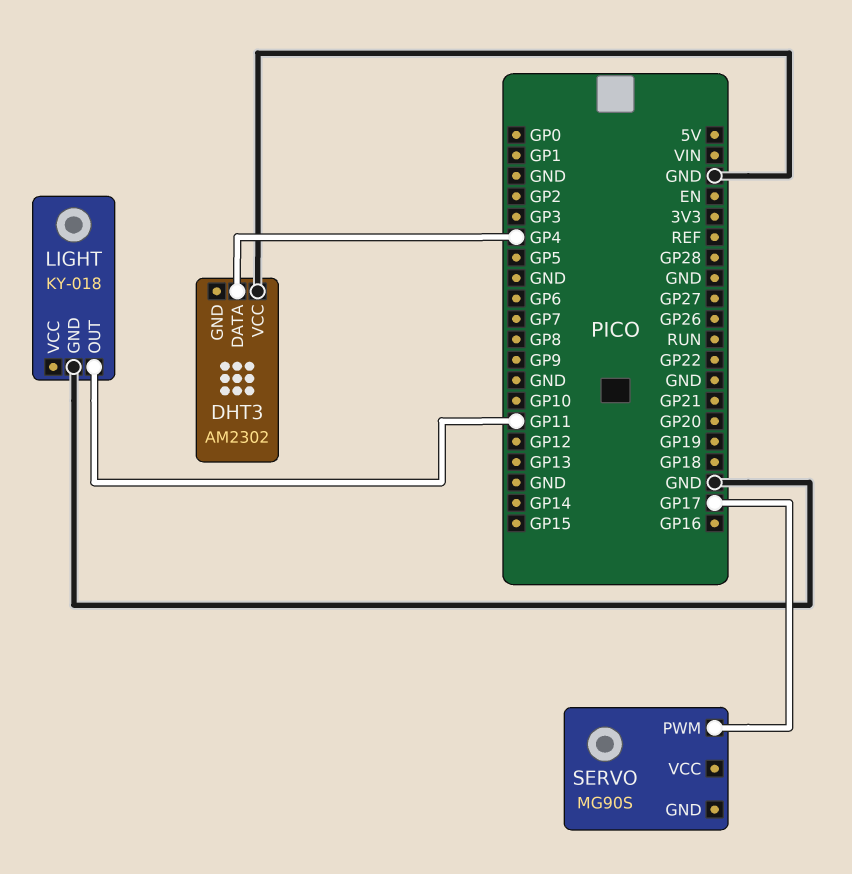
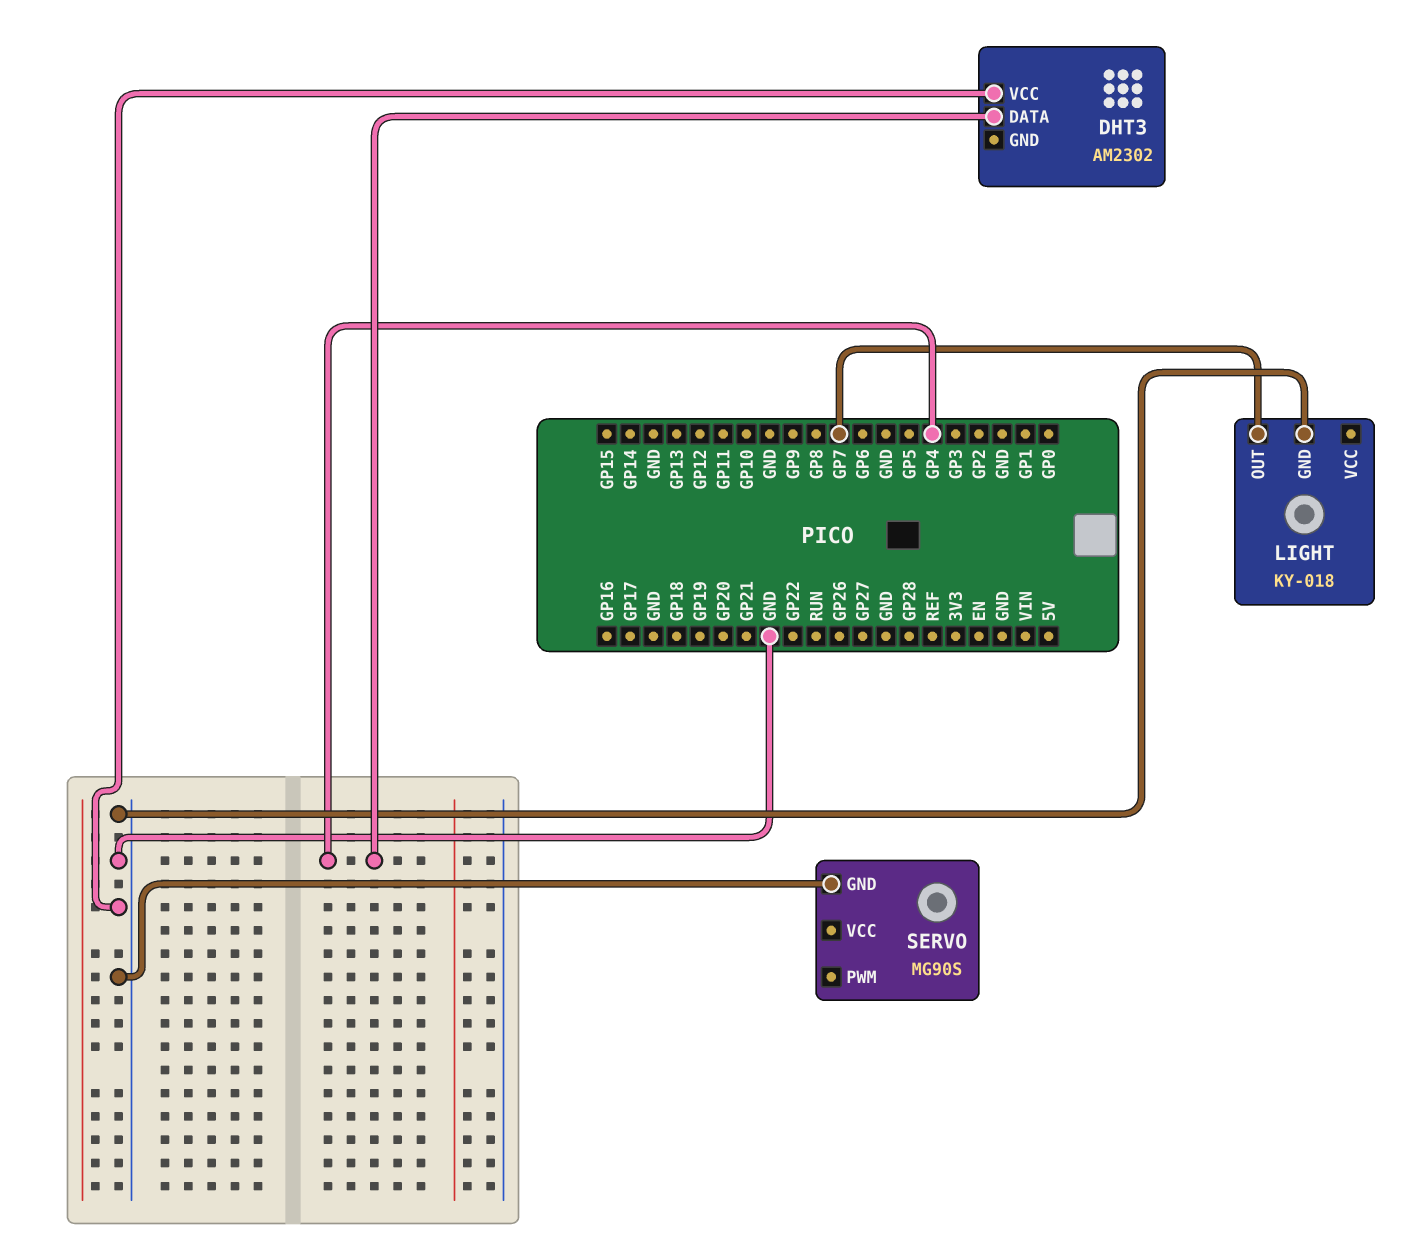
LIGHT pin OUT: GP11 -> GP7
SERVO pin GND: none -> GND
SERVO pin PWM: GP17 -> none

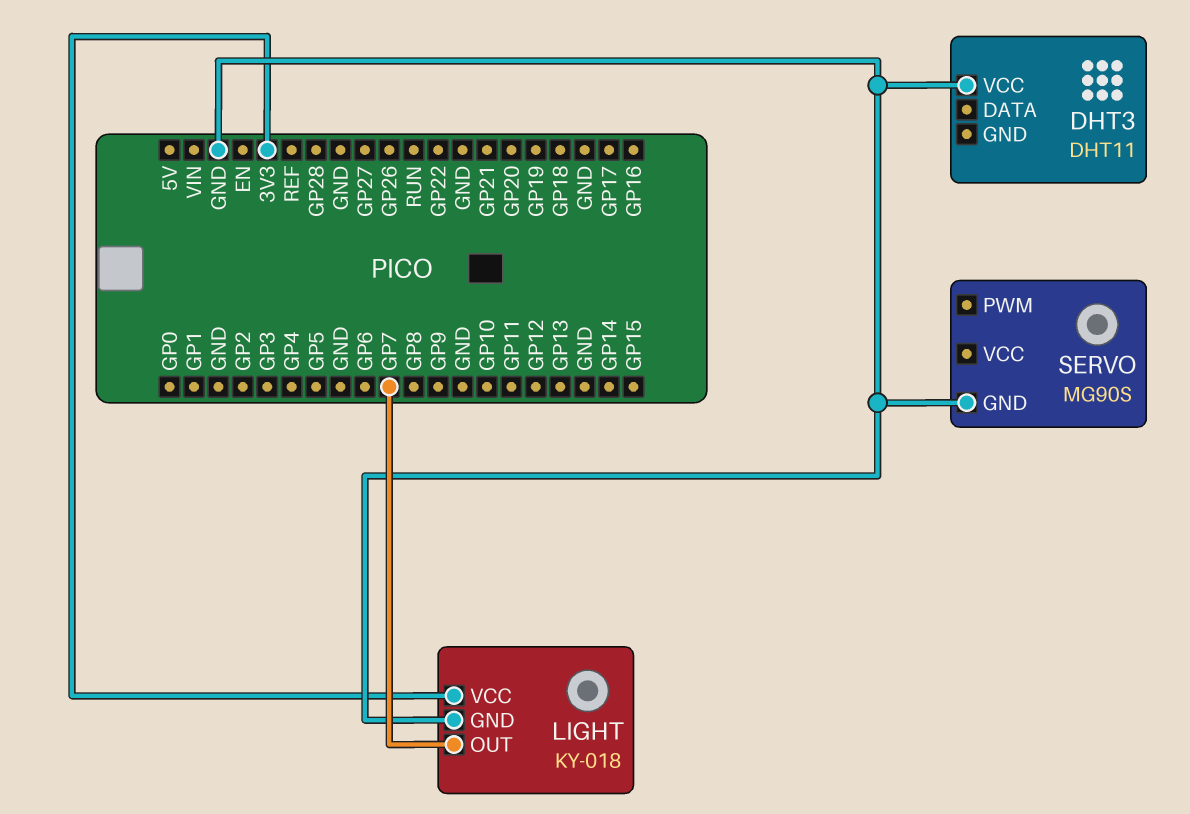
DHT3: AM2302 -> DHT11
DHT3 pin DATA: GP4 -> none
LIGHT pin VCC: none -> 3V3

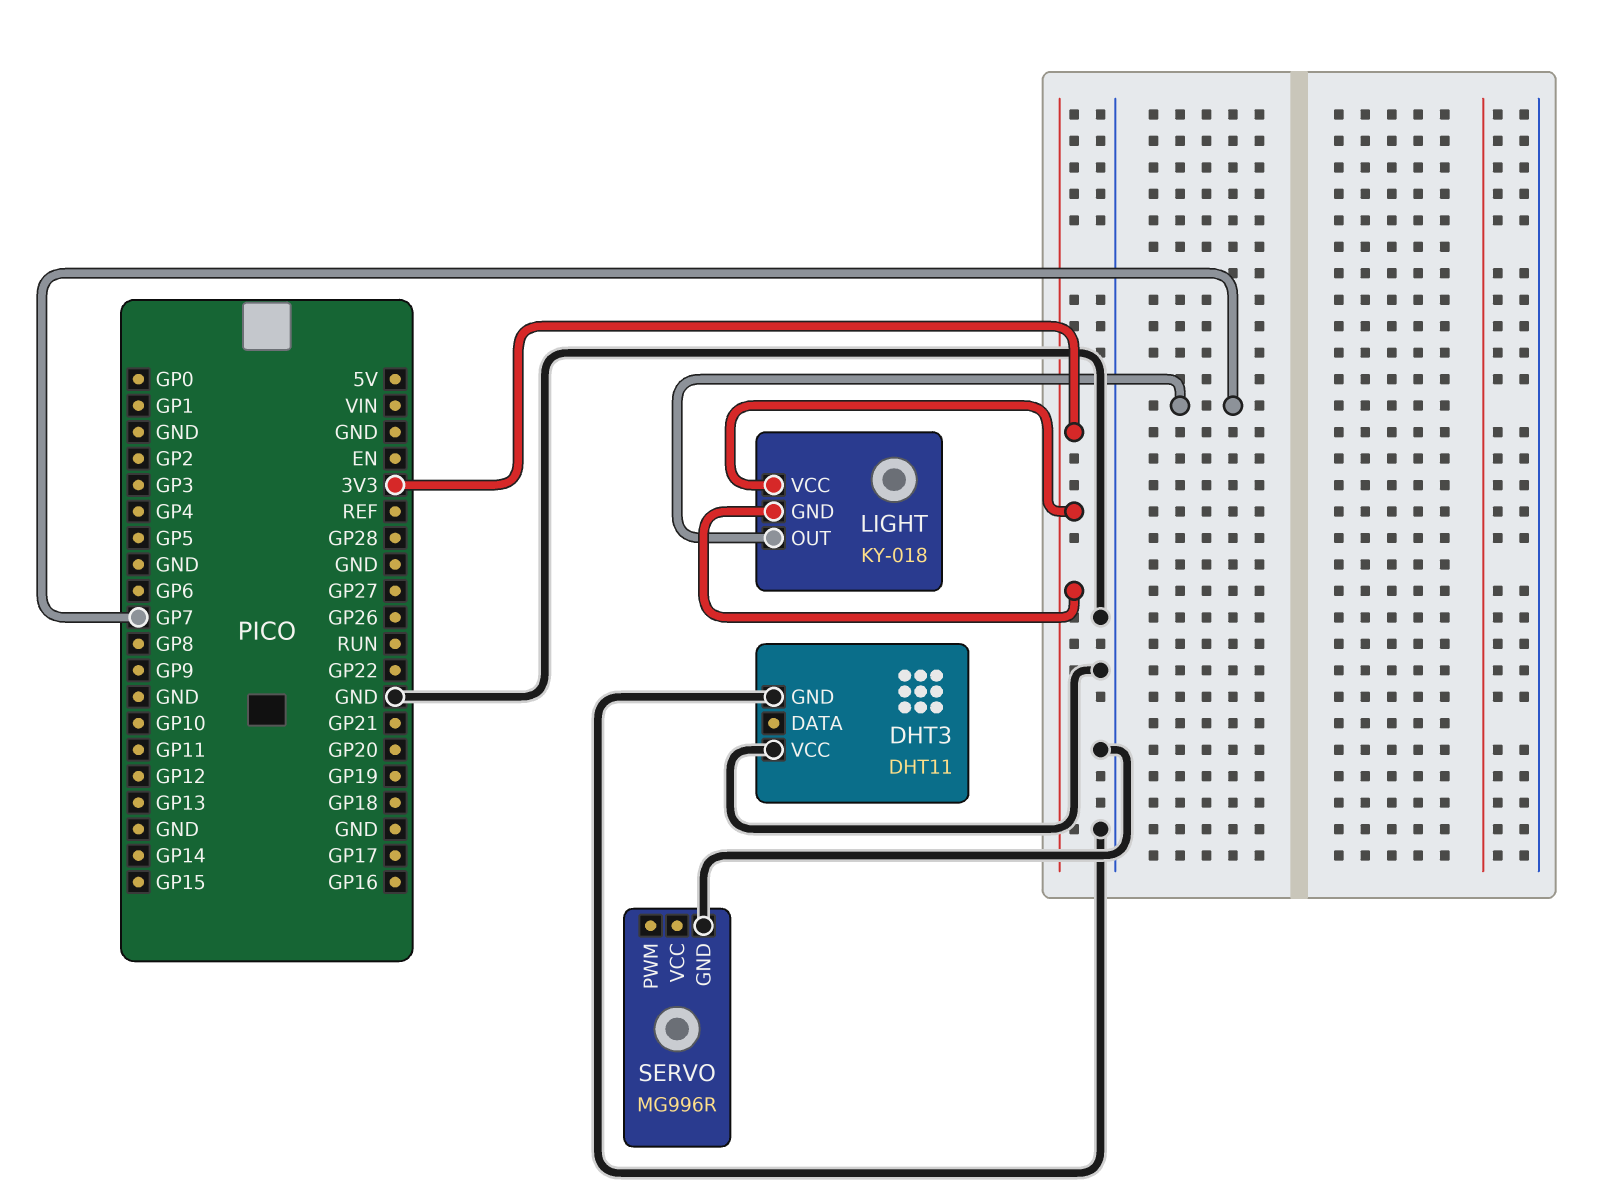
DHT3 pin GND: none -> GND
LIGHT pin GND: GND -> 3V3
SERVO: MG90S -> MG996R

